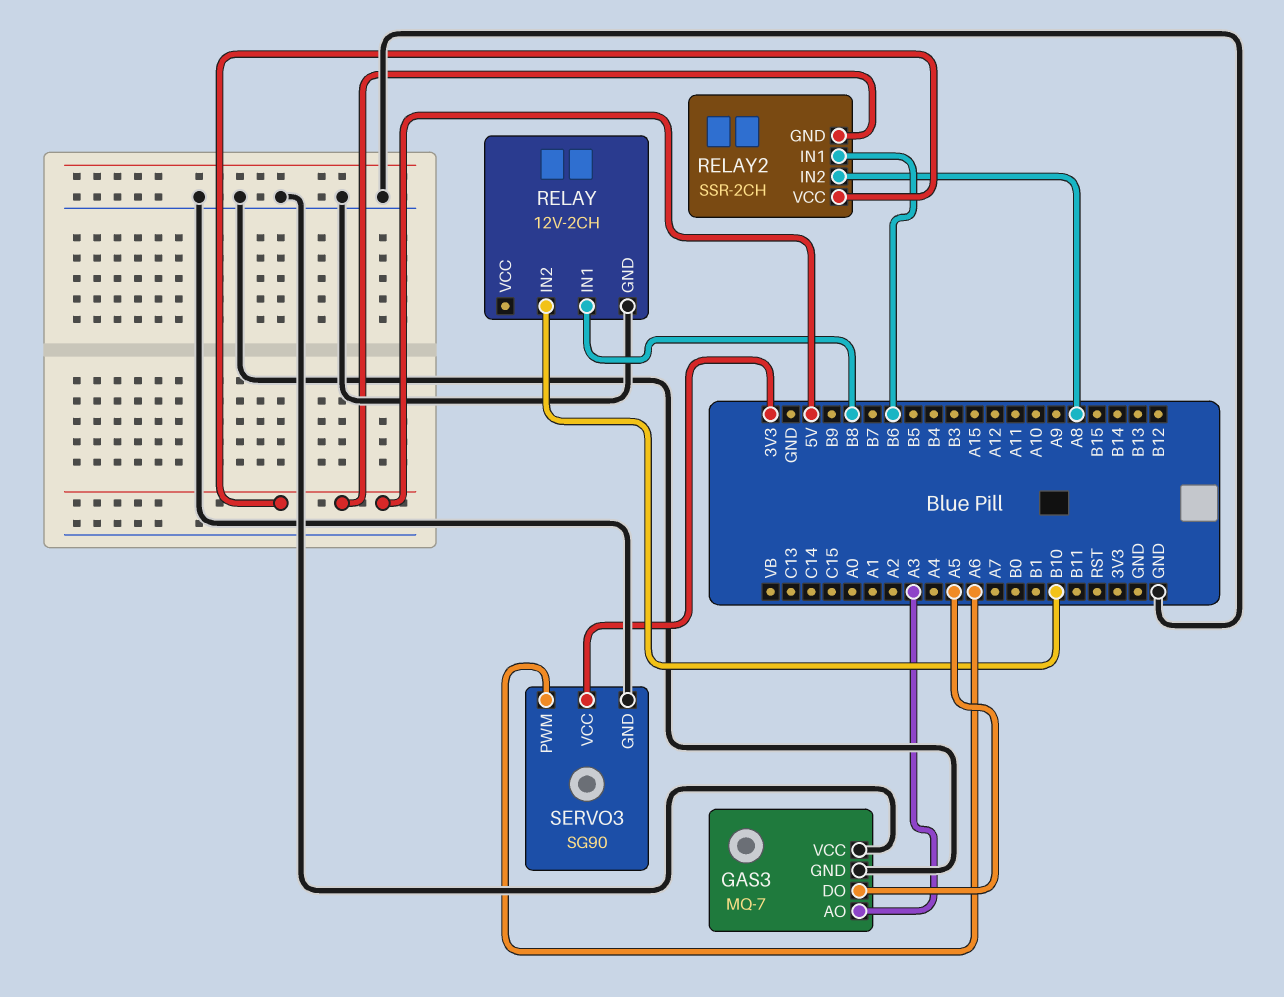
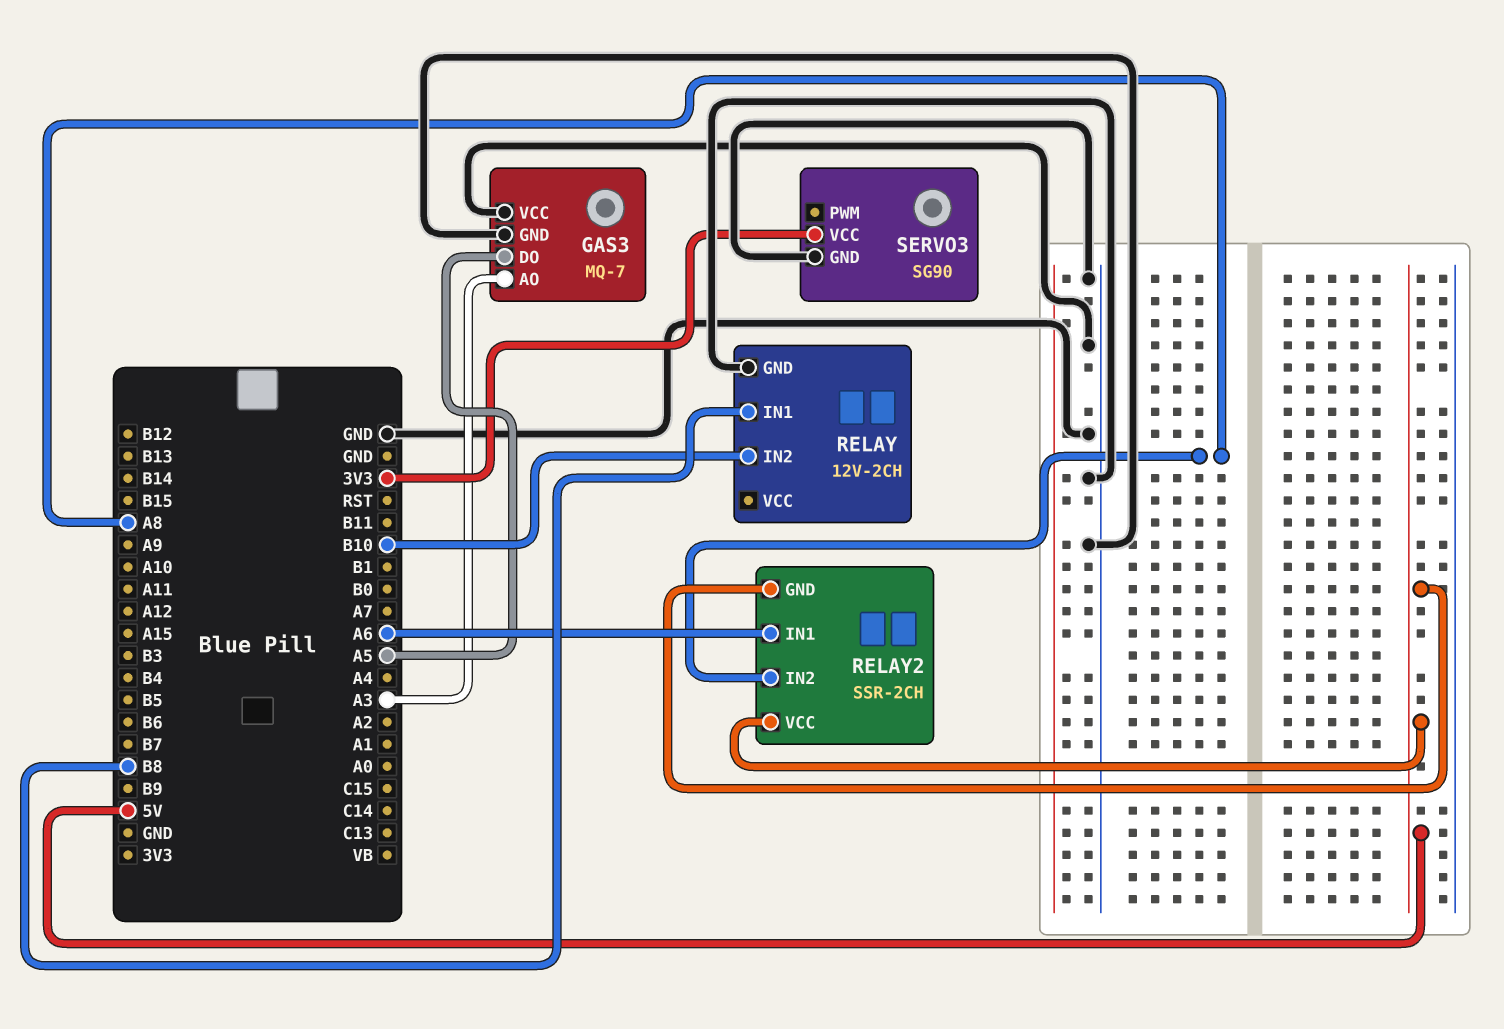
RELAY2 pin IN1: B6 -> A6
SERVO3 pin PWM: A6 -> none

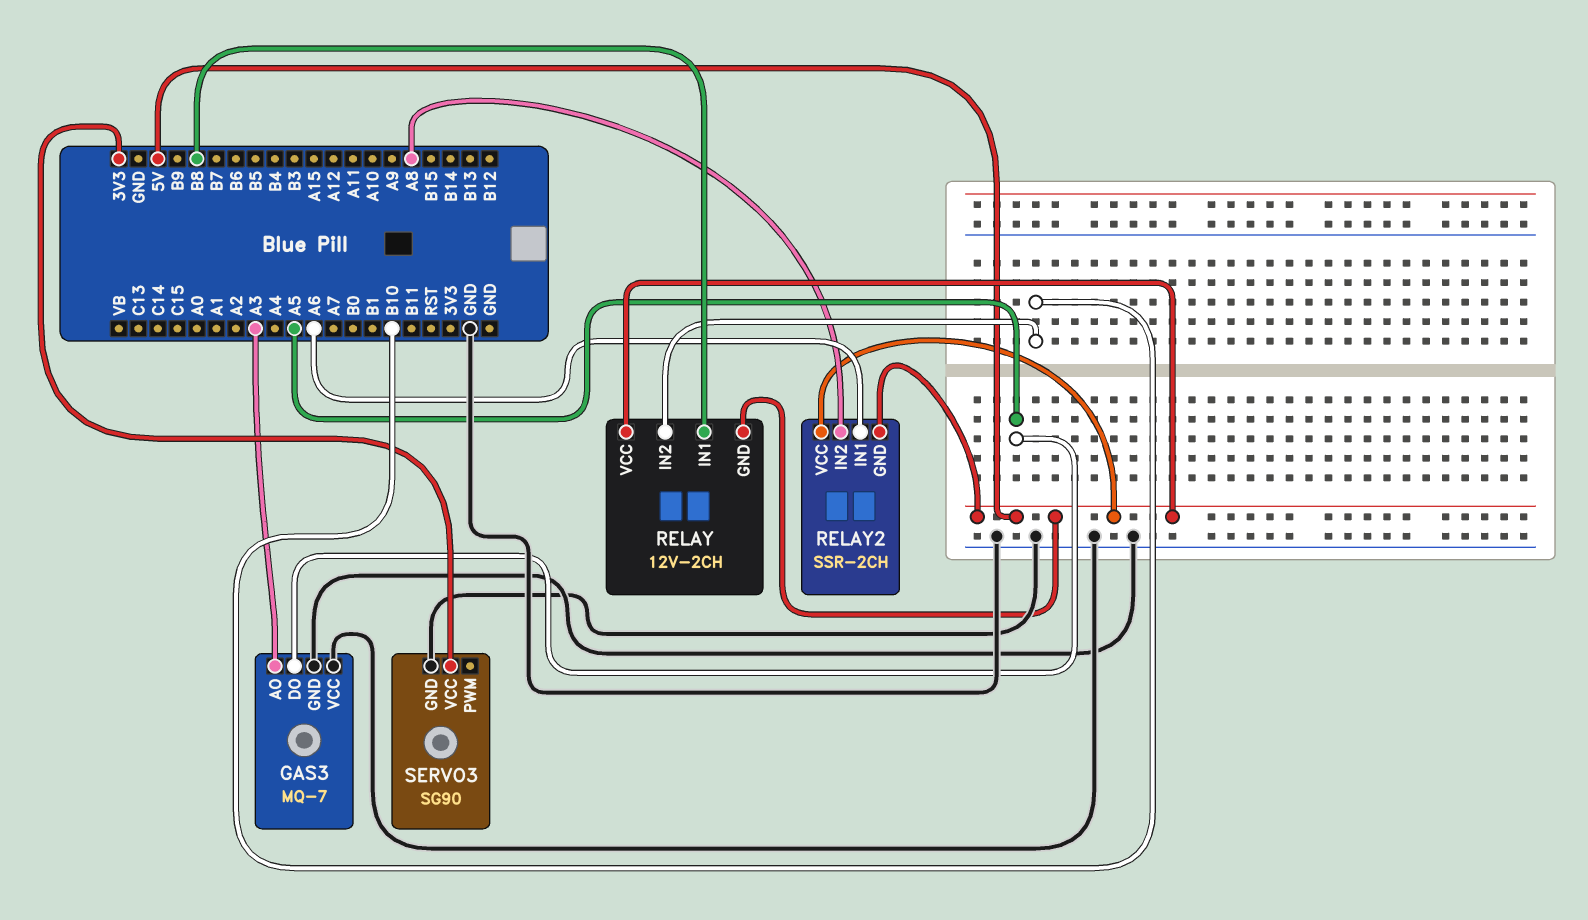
RELAY pin GND: GND -> 5V
RELAY pin VCC: none -> 5V

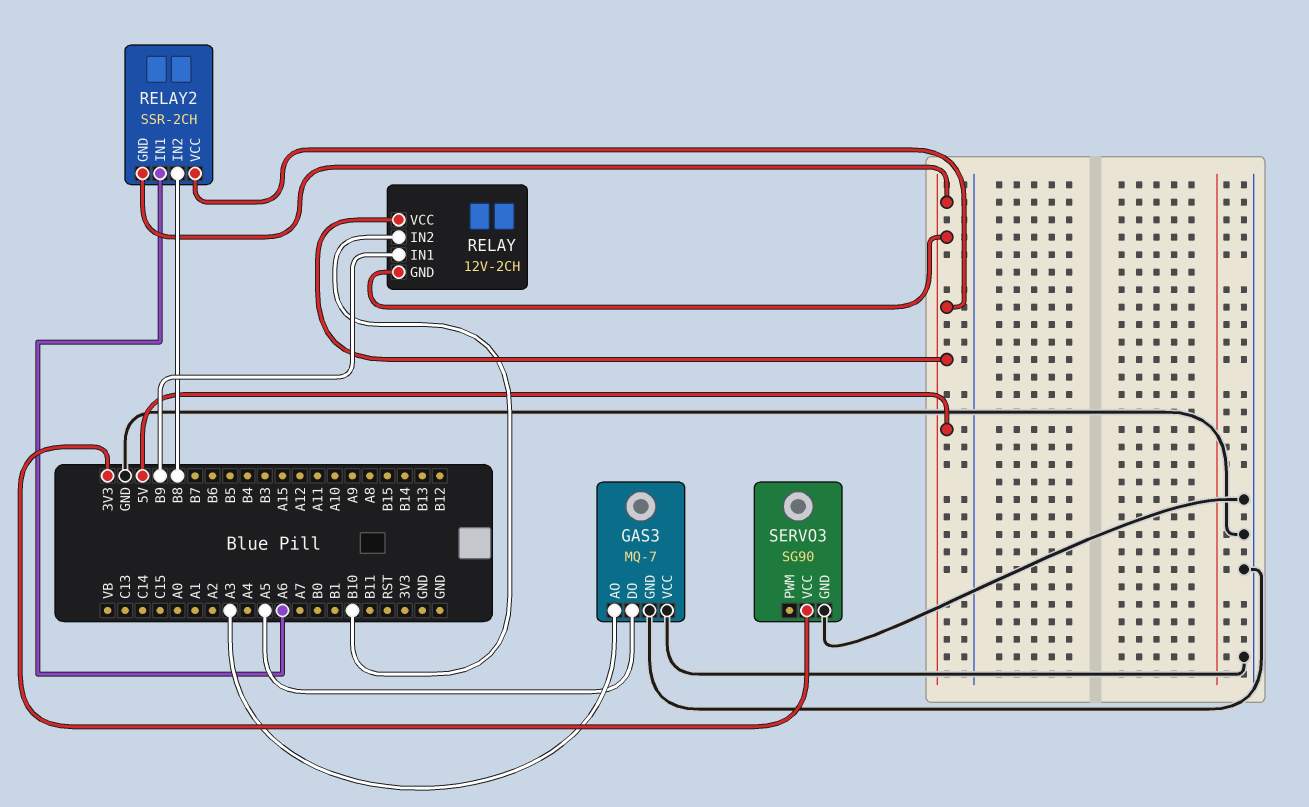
RELAY pin IN1: B8 -> B9
RELAY2 pin IN2: A8 -> B8

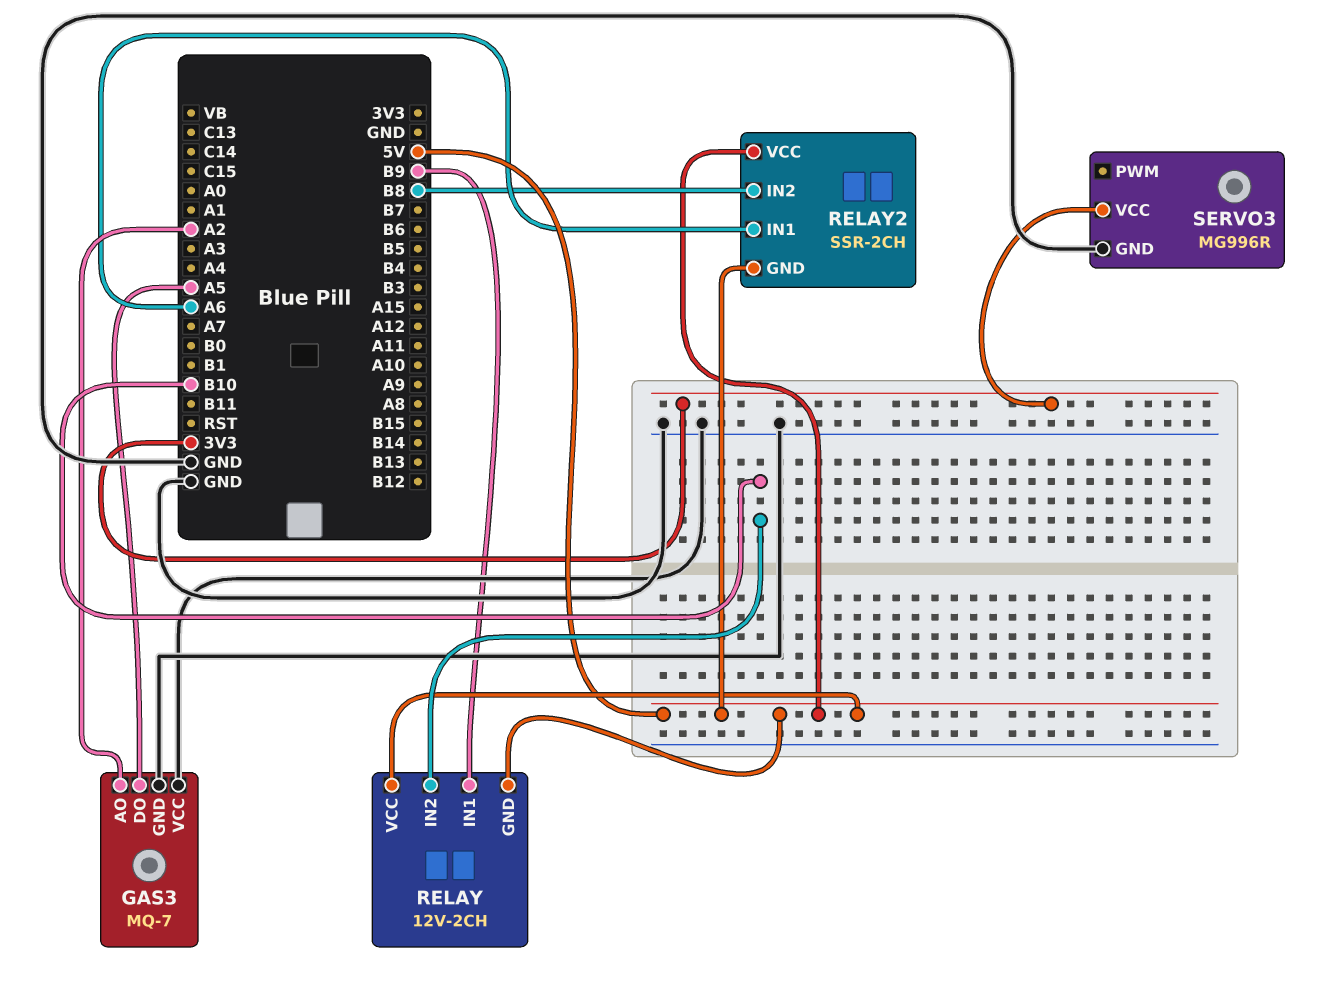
GAS3 pin AO: A3 -> A2
SERVO3: SG90 -> MG996R

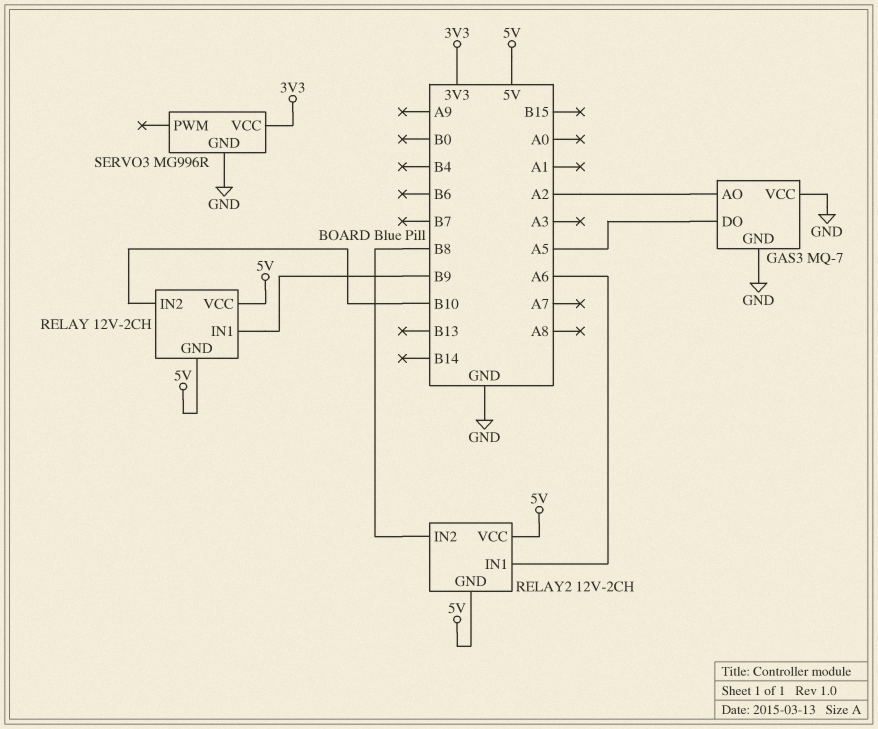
RELAY2: SSR-2CH -> 12V-2CH

